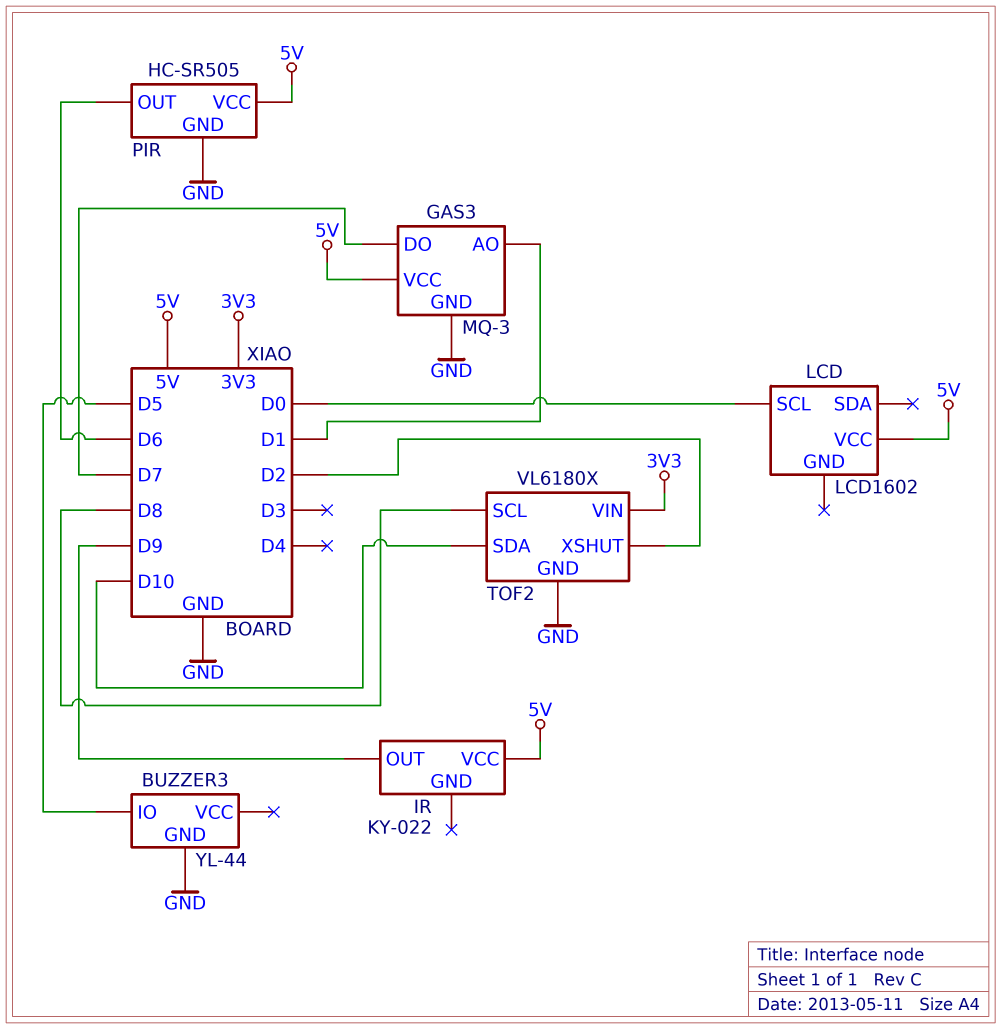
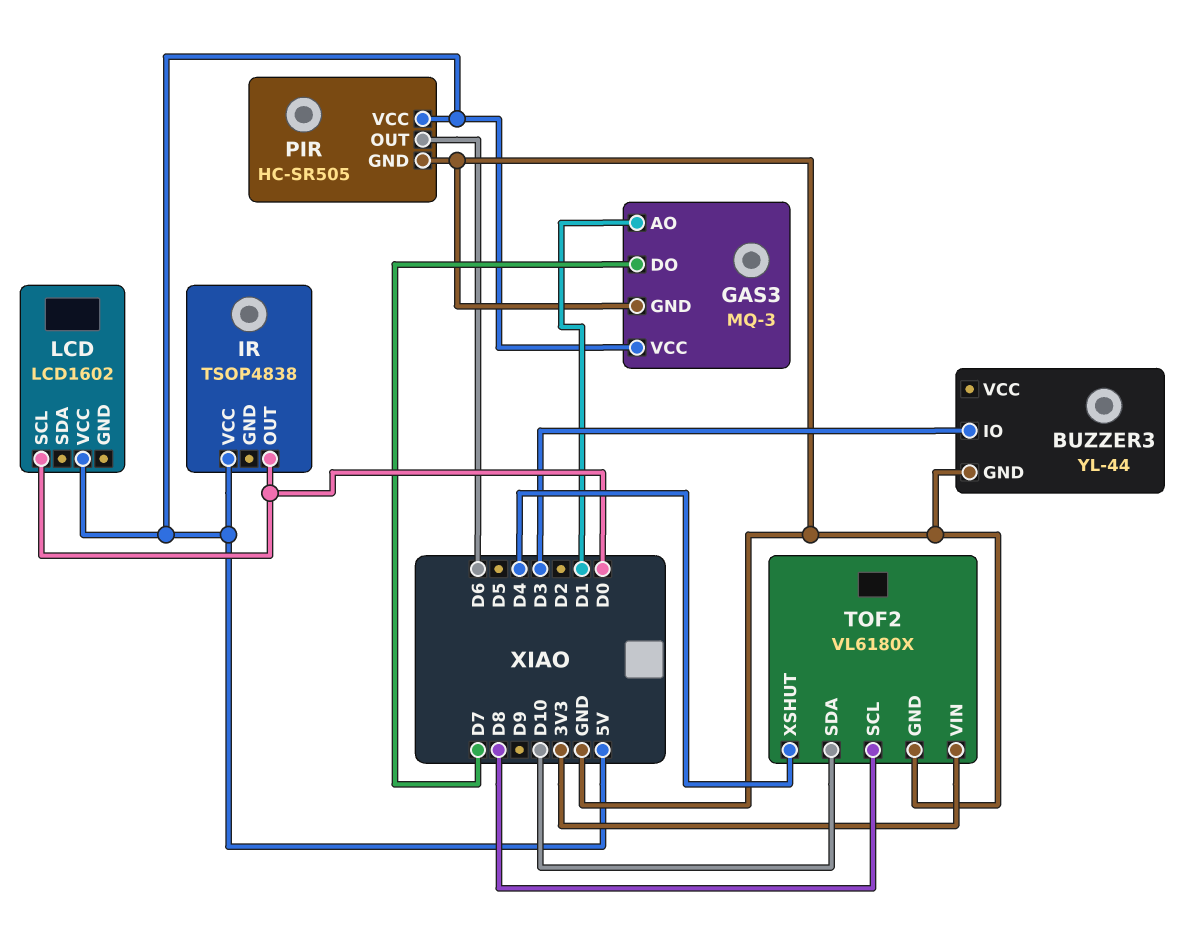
BUZZER3 pin IO: D5 -> D3
IR: KY-022 -> TSOP4838
IR pin OUT: D9 -> D0
TOF2 pin XSHUT: D2 -> D4

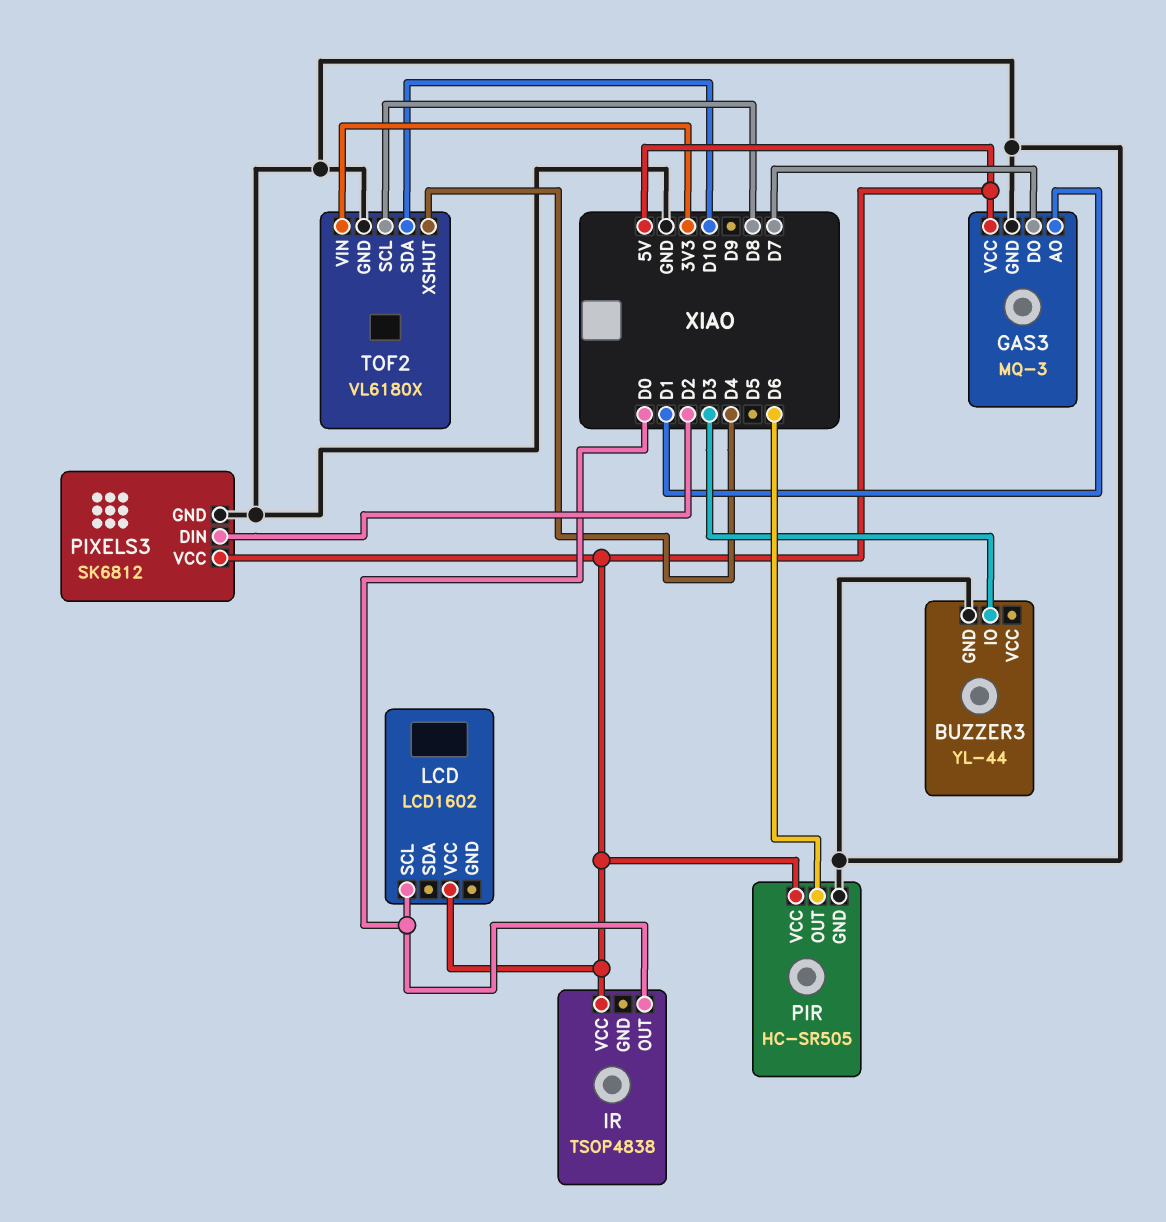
PIXELS3: none -> SK6812
PIXELS3 pin DIN: none -> D2
PIXELS3 pin GND: none -> GND
PIXELS3 pin VCC: none -> 5V

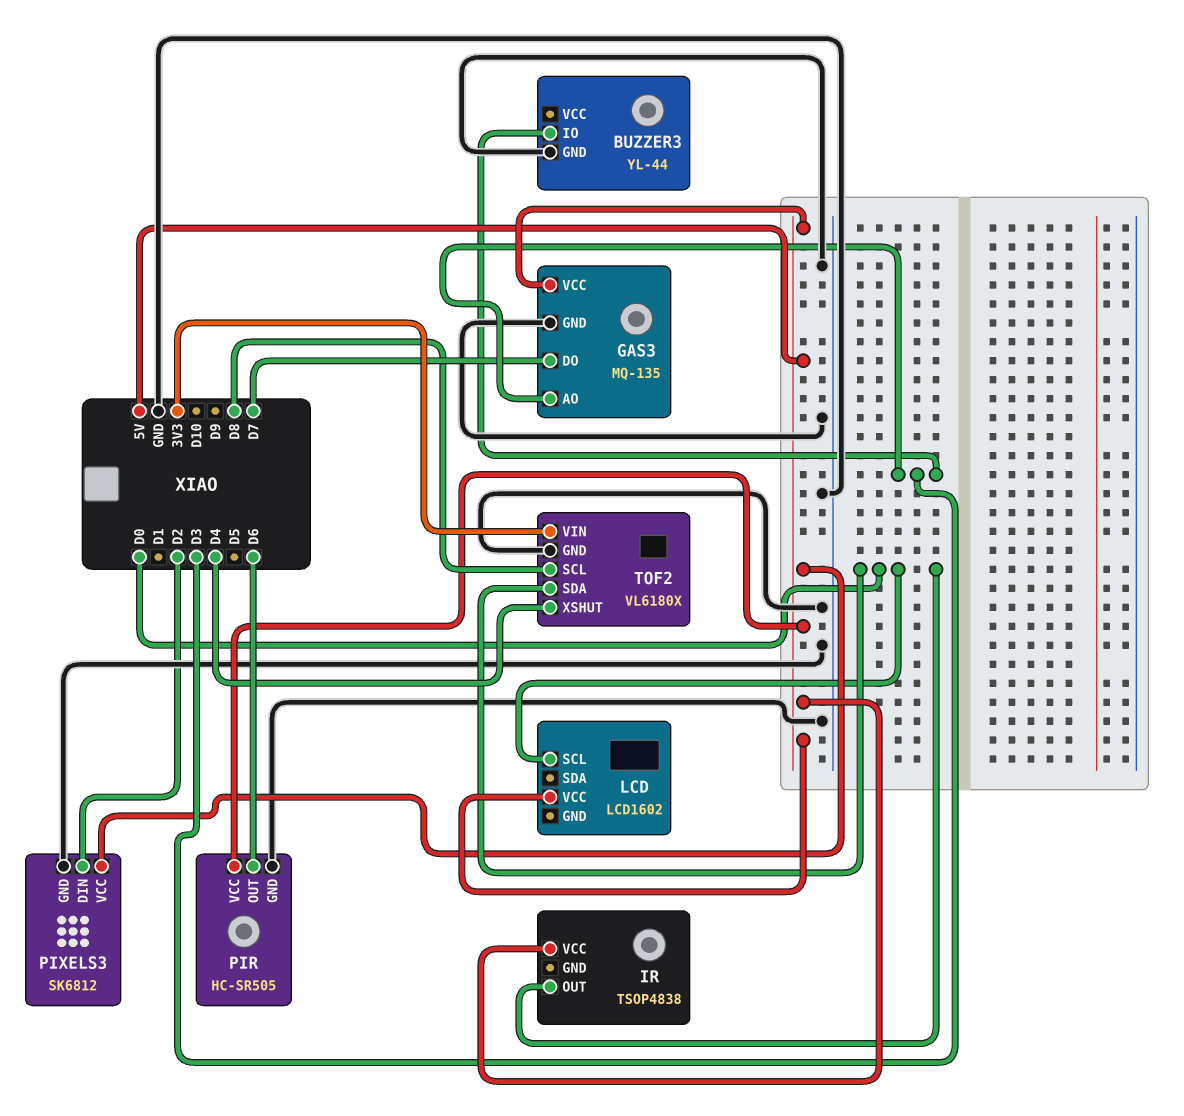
GAS3: MQ-3 -> MQ-135
GAS3 pin AO: D1 -> D3
TOF2 pin SDA: D10 -> D0

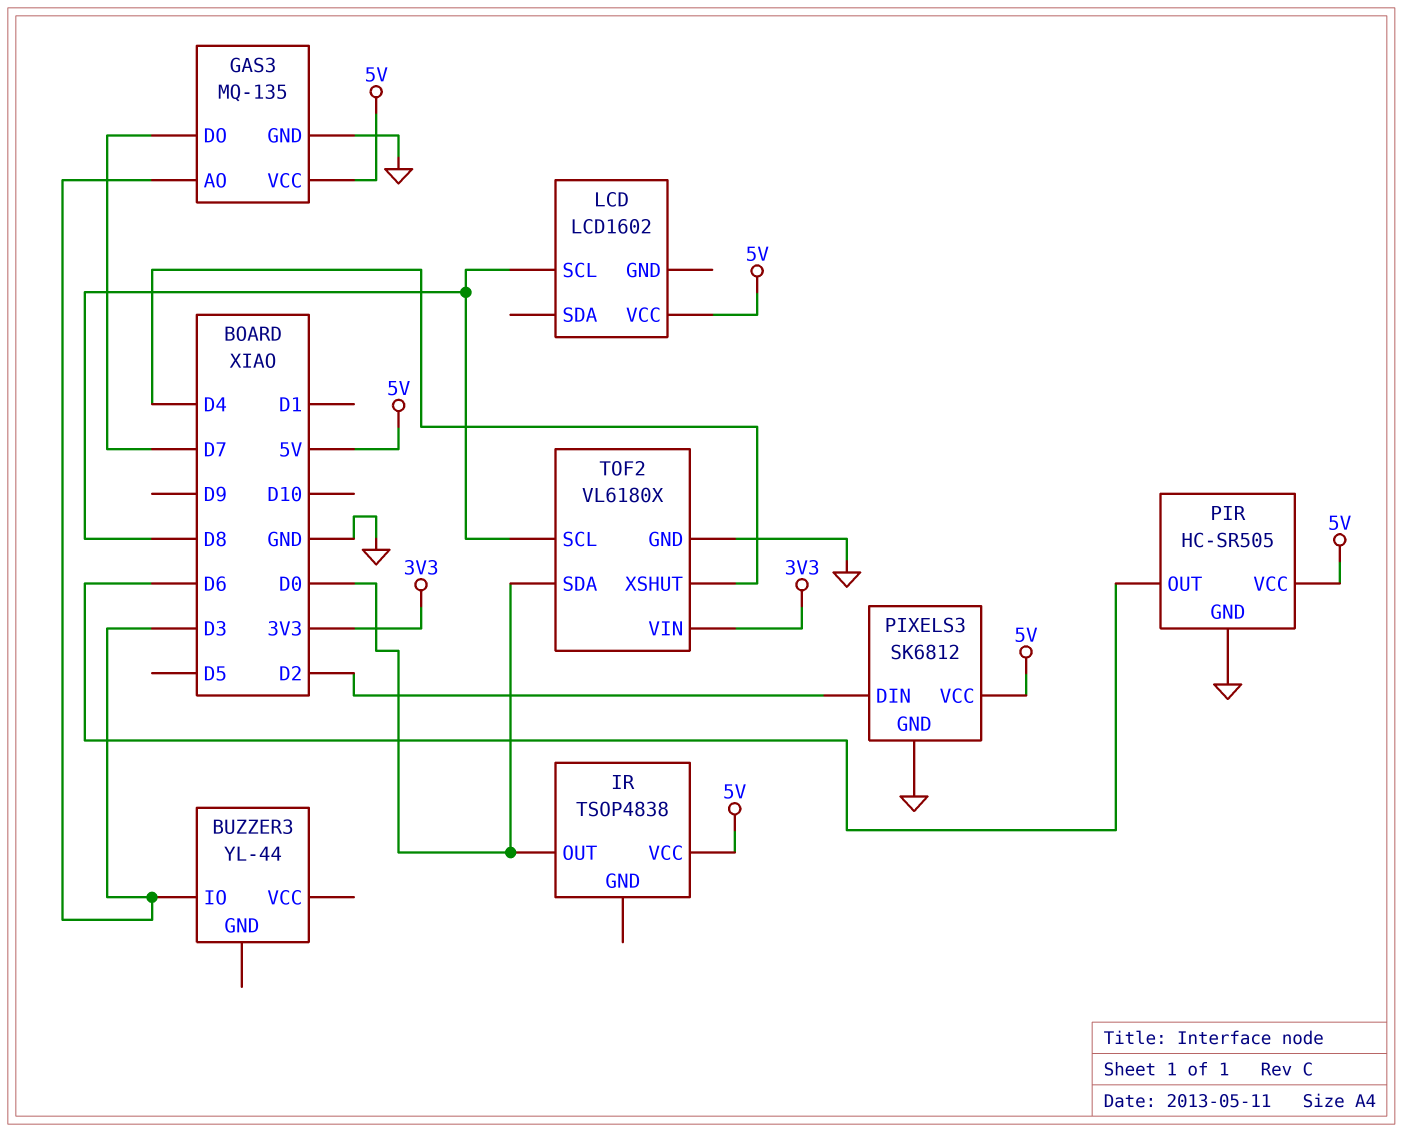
BUZZER3 pin GND: GND -> none
LCD pin SCL: D0 -> D8

